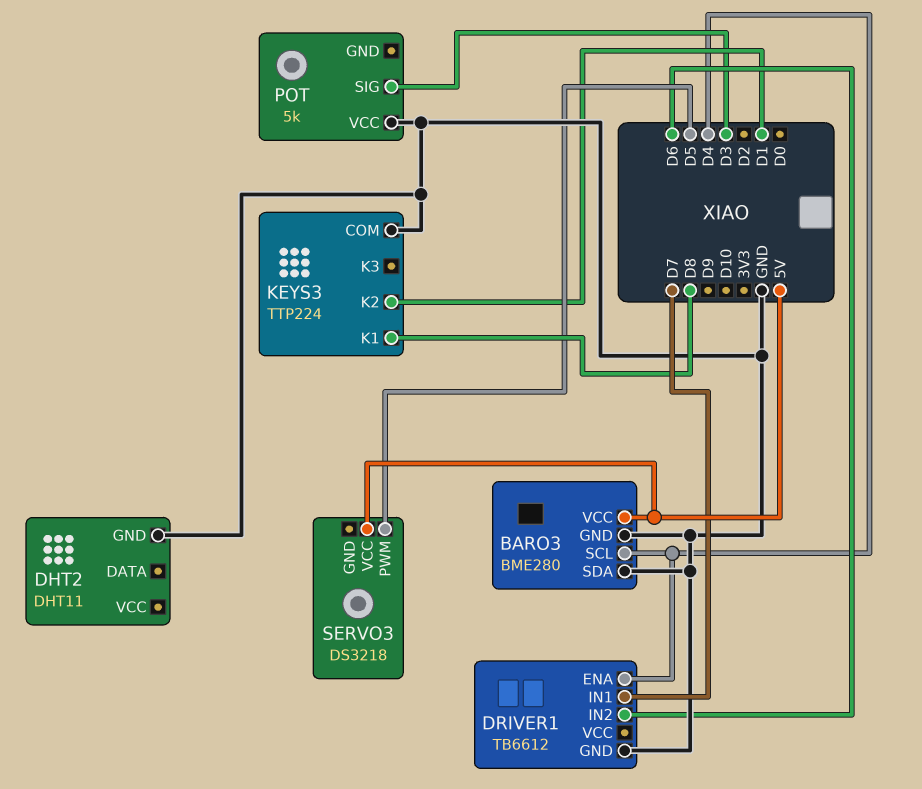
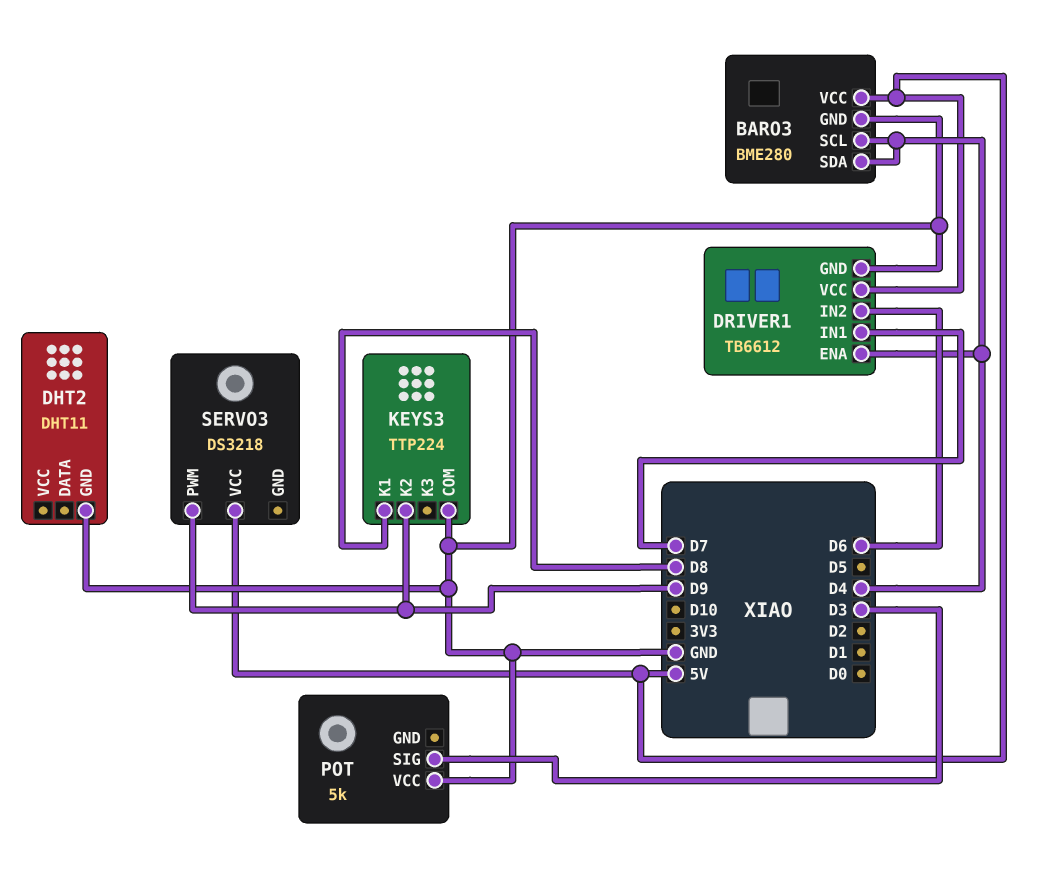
BARO3 pin SDA: GND -> D4
DRIVER1 pin VCC: none -> 5V
KEYS3 pin K2: D1 -> D9
SERVO3 pin PWM: D5 -> D9

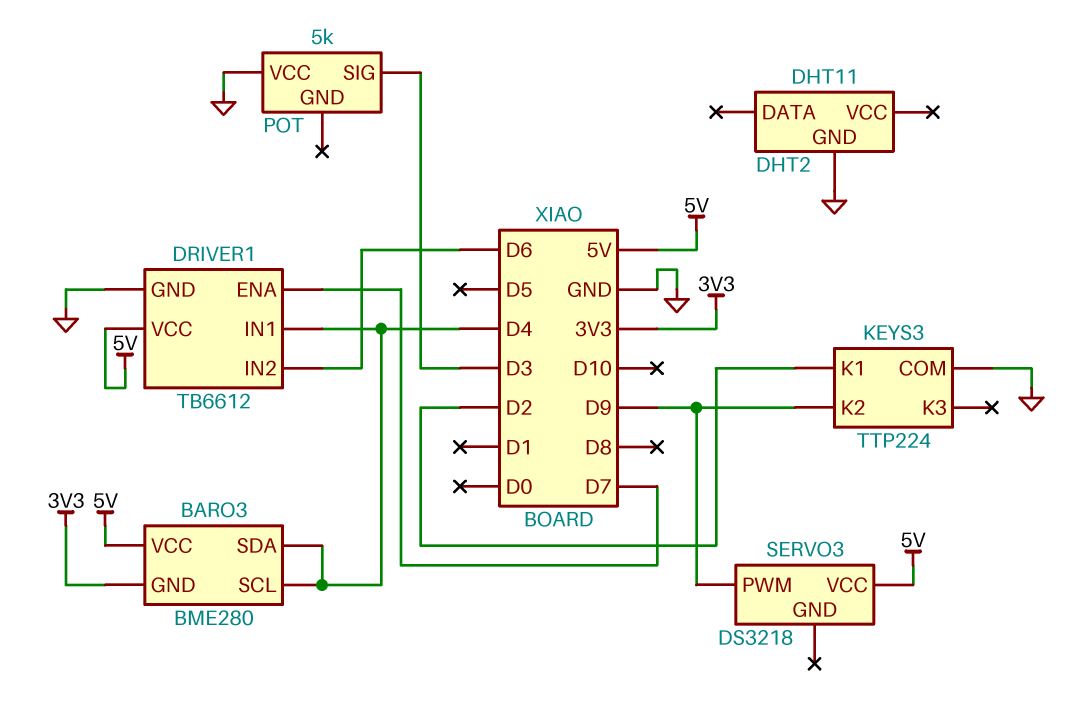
BARO3 pin GND: GND -> 3V3
DRIVER1 pin ENA: D4 -> D7
DRIVER1 pin IN1: D7 -> D4
KEYS3 pin K1: D8 -> D2

